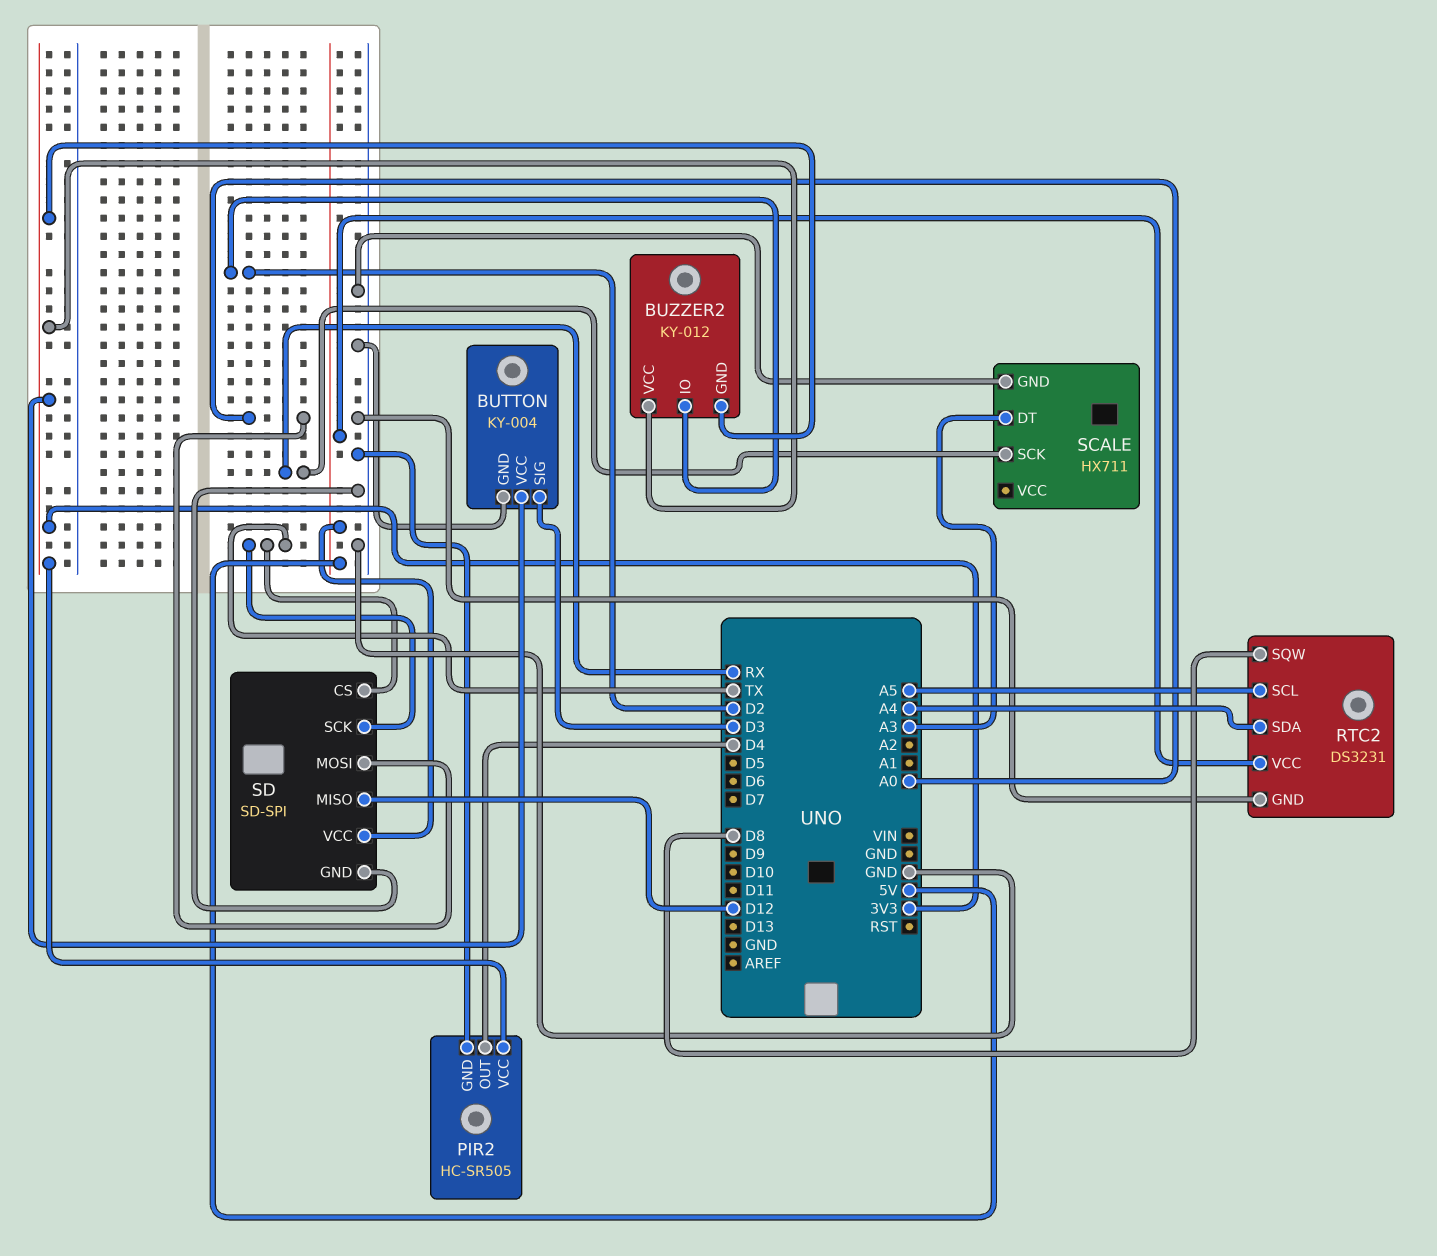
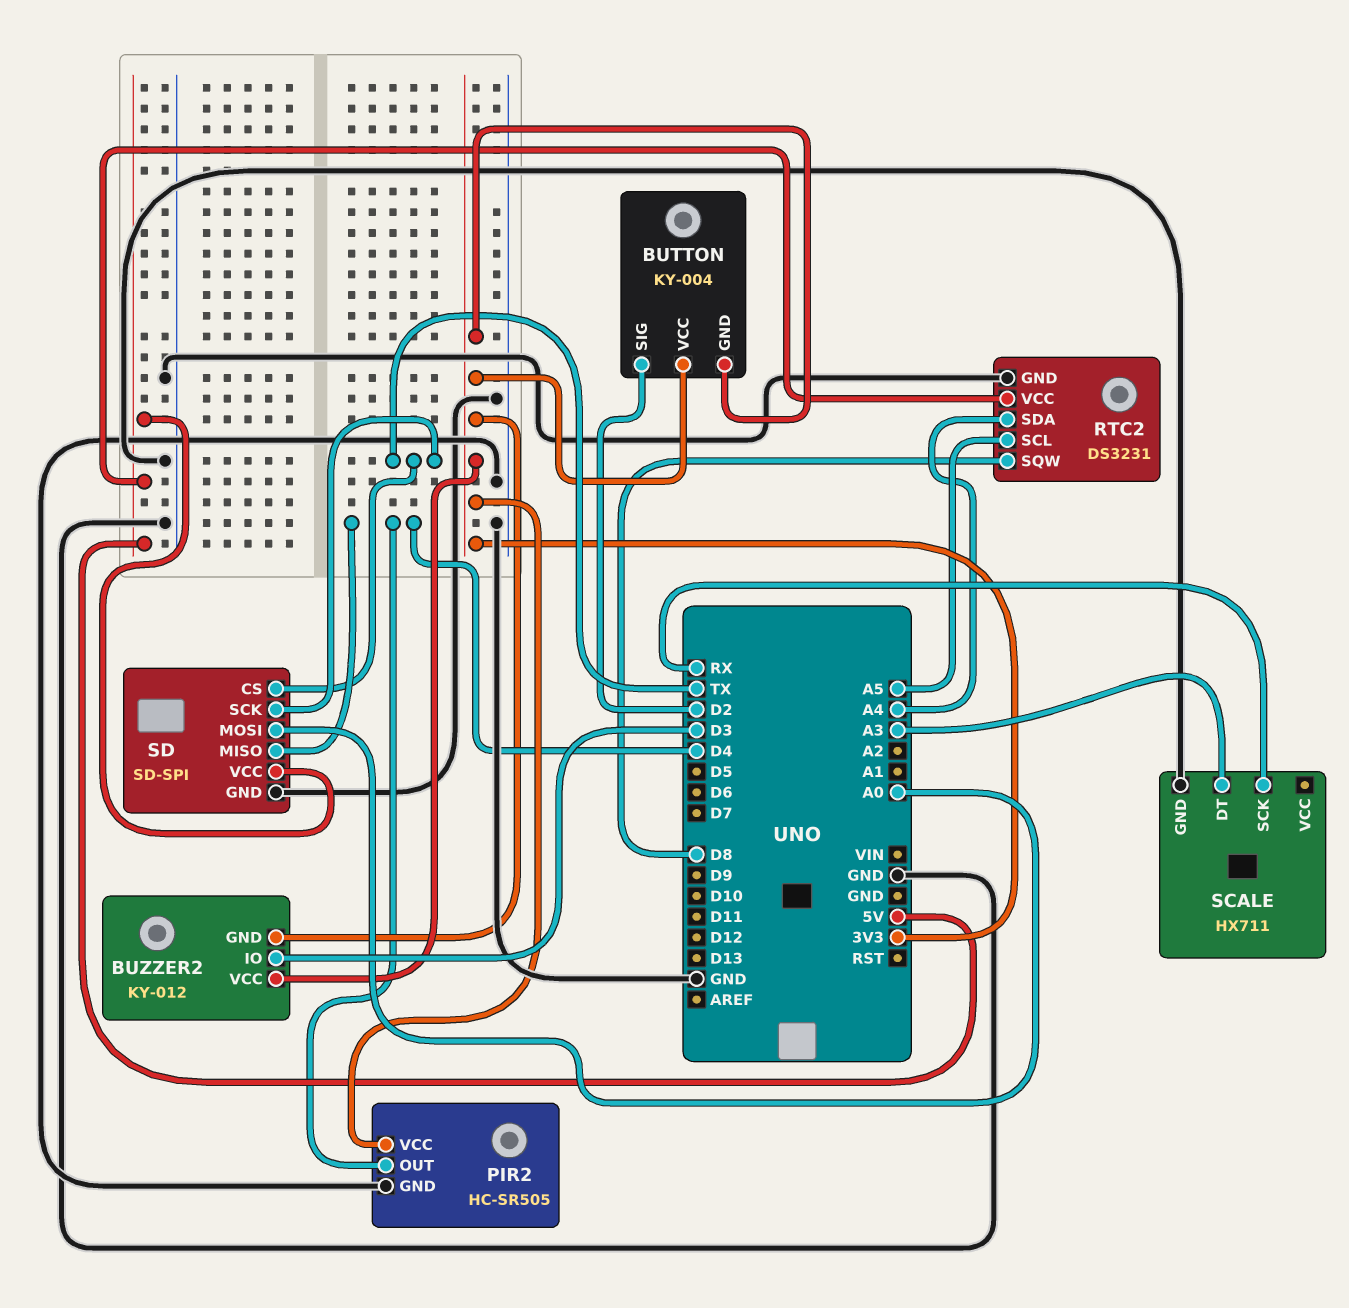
BUTTON pin GND: GND -> 3V3
BUTTON pin SIG: D3 -> D2
BUZZER2 pin IO: D2 -> D3
SD pin MISO: D12 -> D4

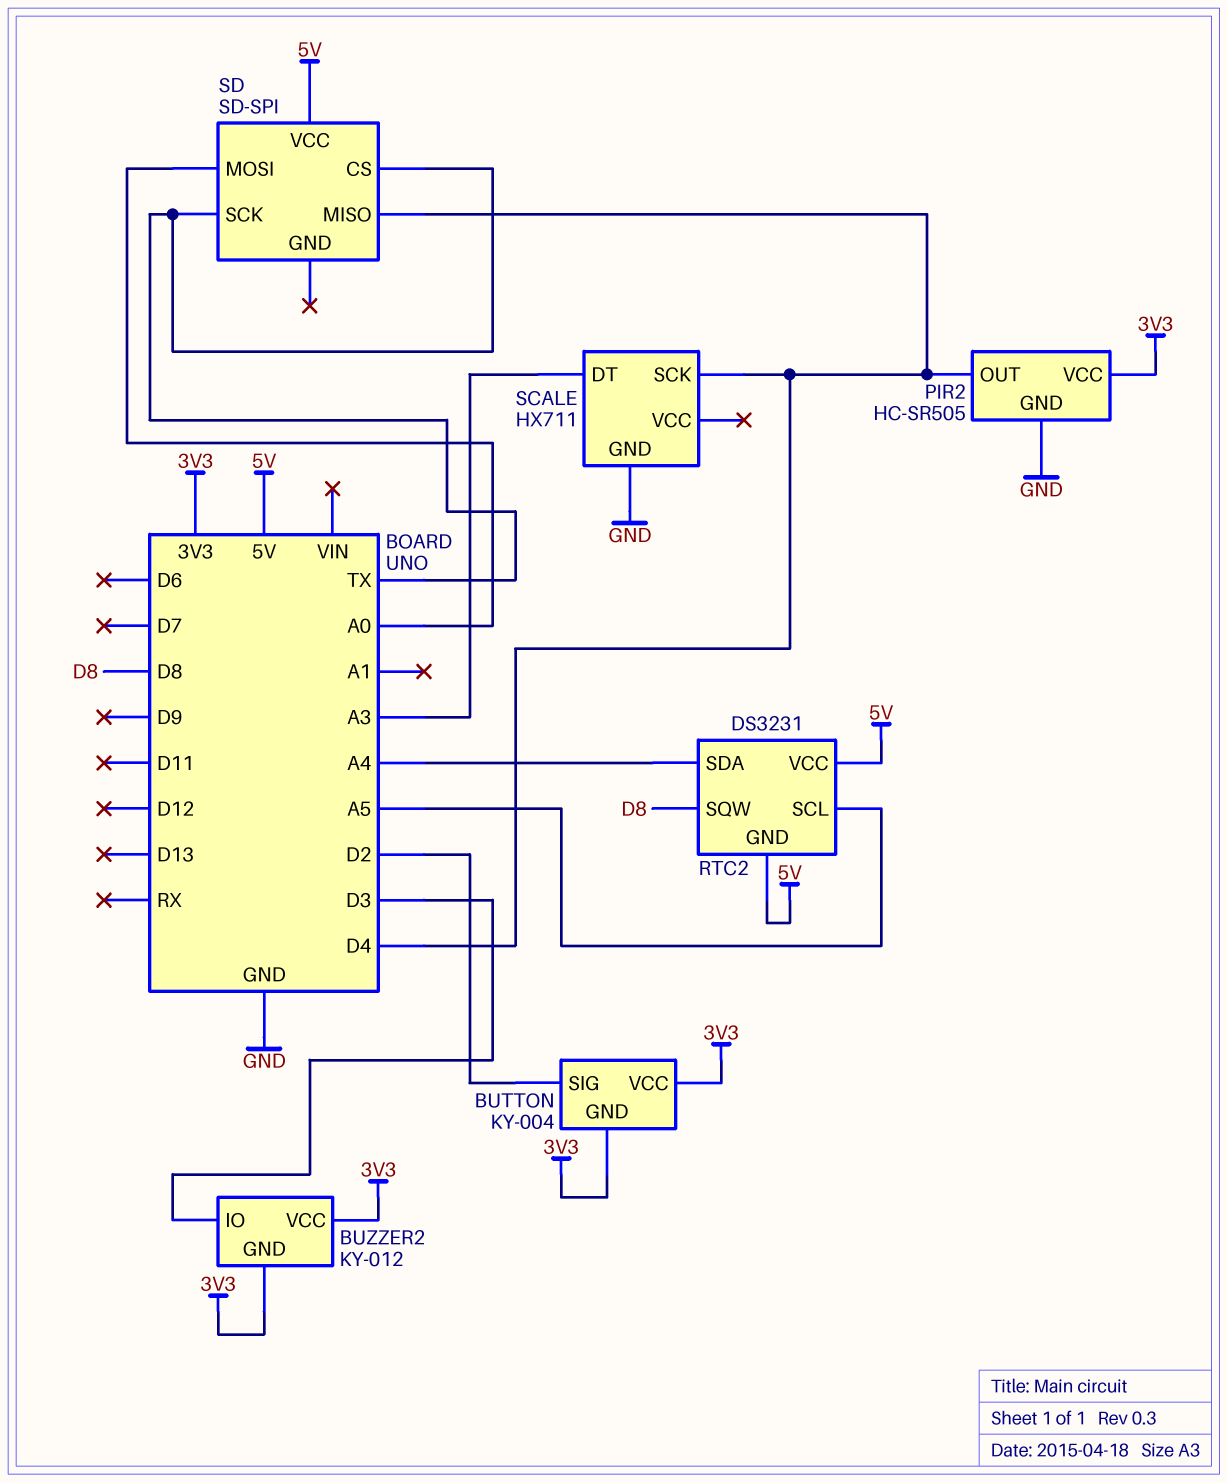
RTC2 pin GND: GND -> 5V
SCALE pin SCK: RX -> D4
SD pin GND: GND -> none

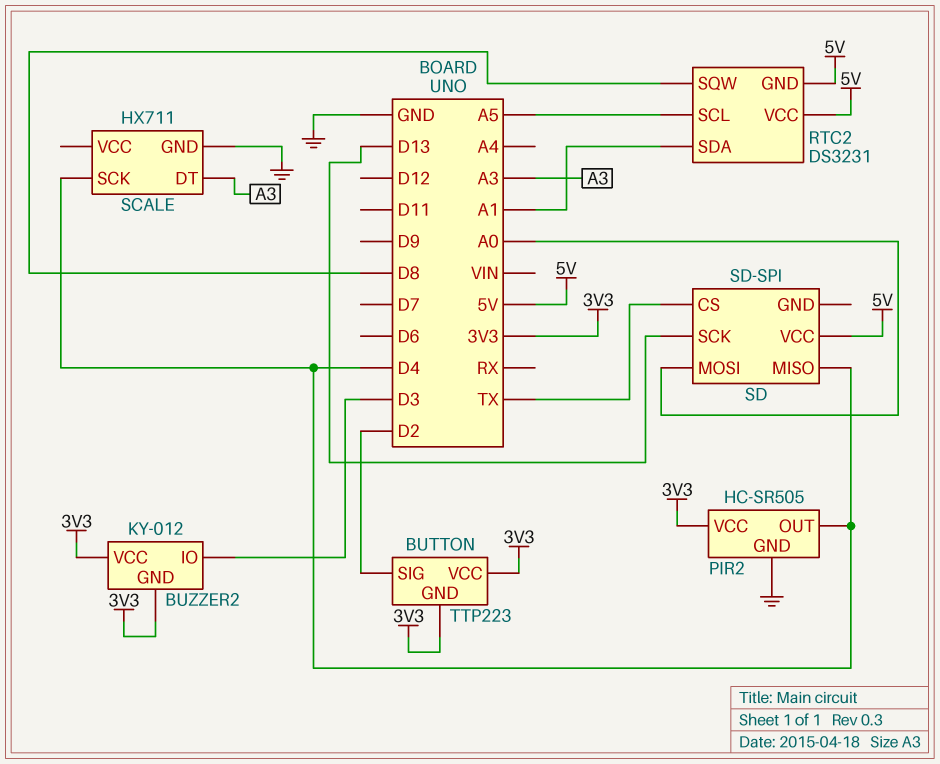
BUTTON: KY-004 -> TTP223
RTC2 pin SDA: A4 -> A1
SD pin SCK: TX -> D13

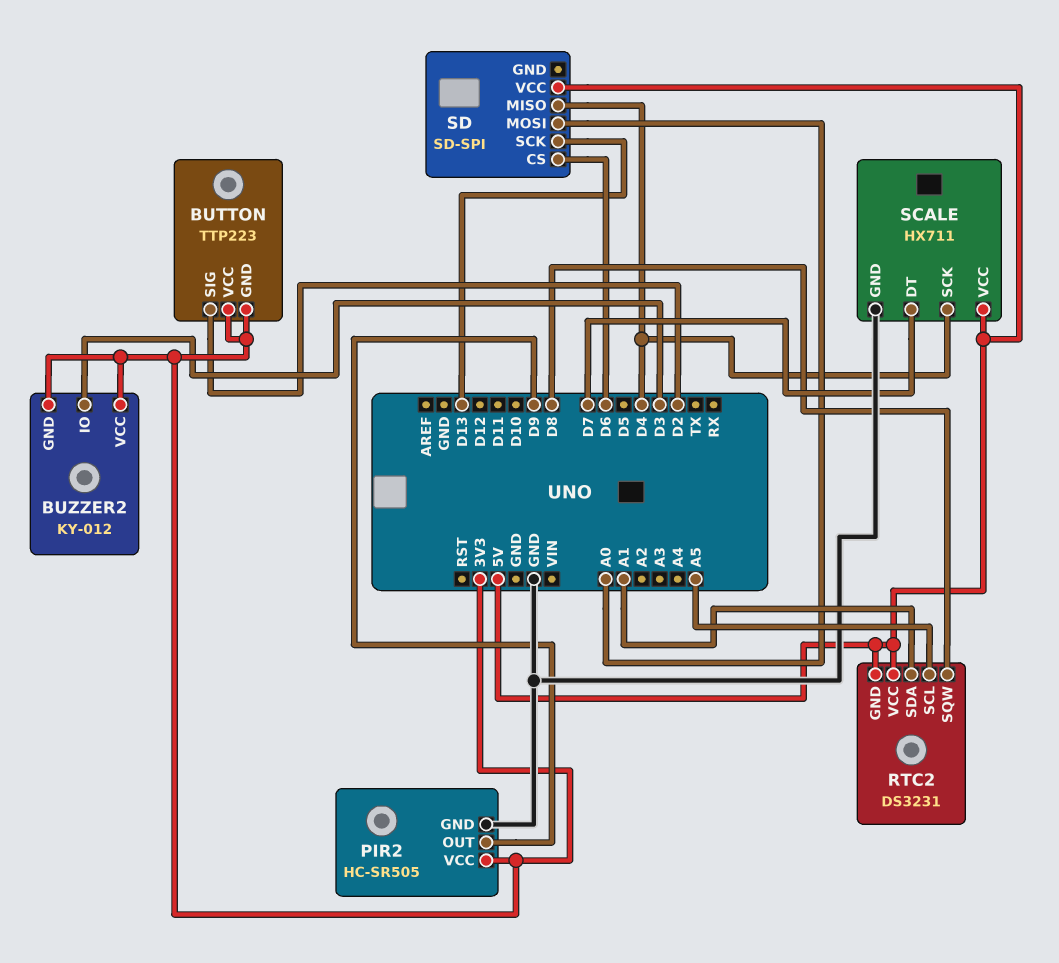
PIR2 pin OUT: D4 -> D9
SCALE pin DT: A3 -> D7
SCALE pin VCC: none -> 5V
SD pin CS: TX -> D6

